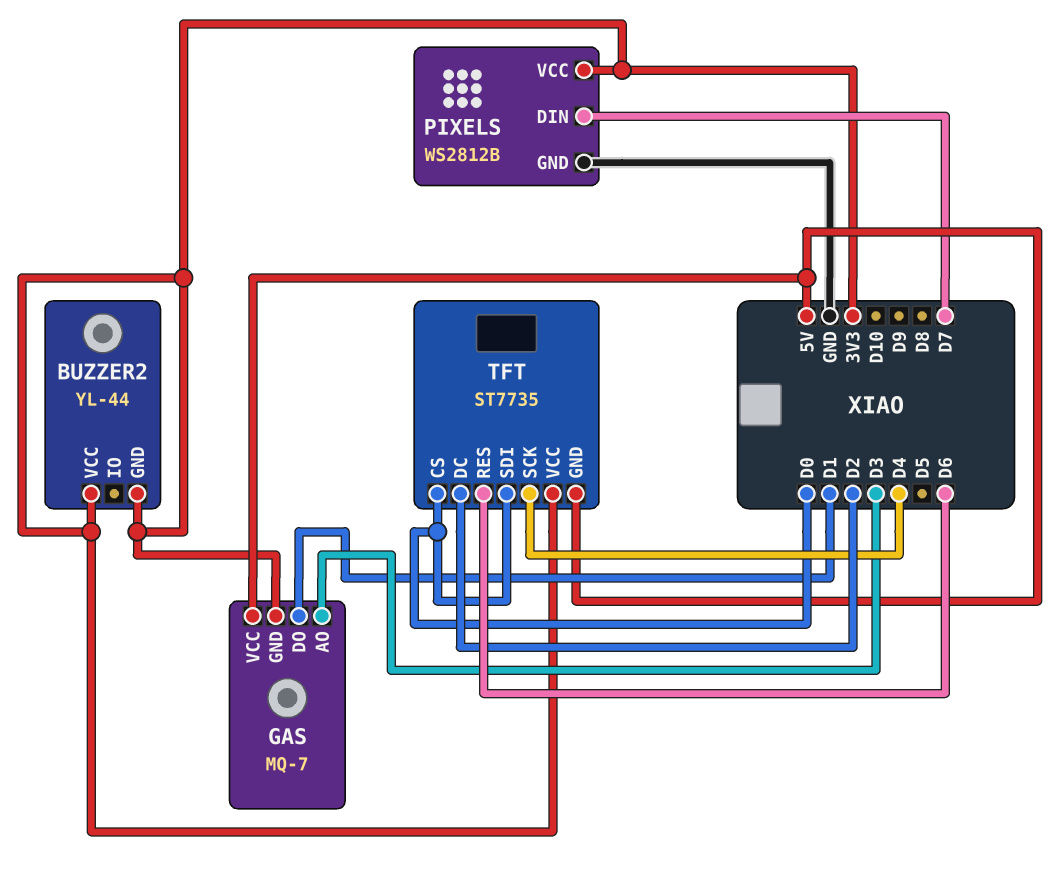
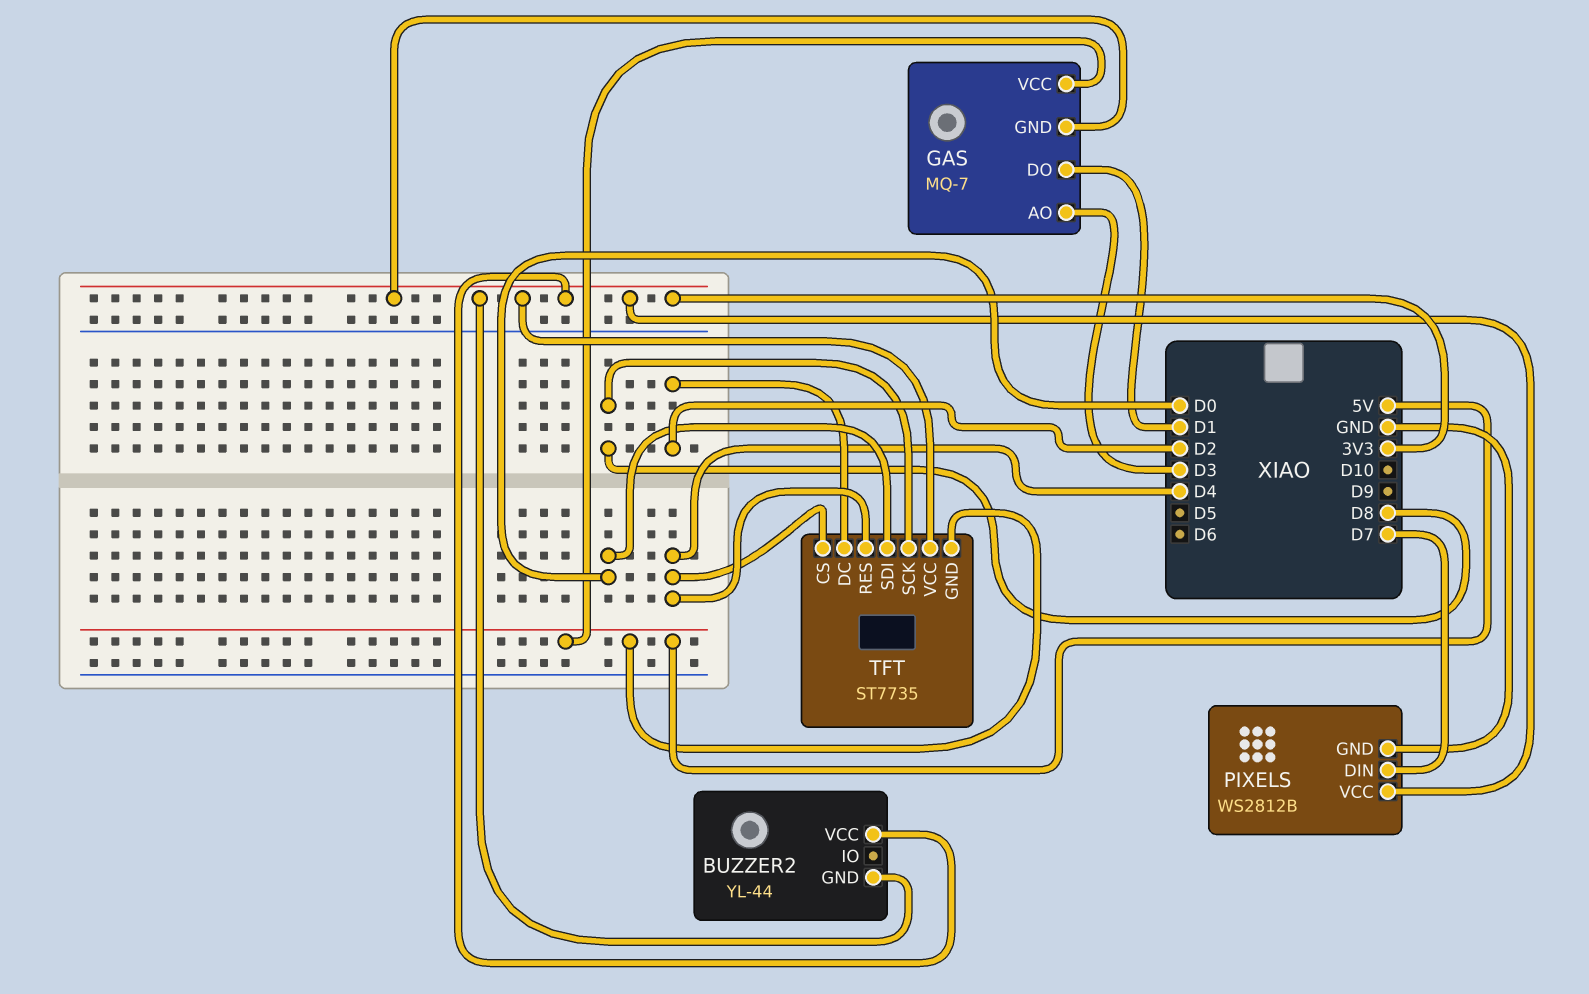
TFT pin CS: D0 -> D4
TFT pin RES: D6 -> D4
TFT pin SCK: D4 -> D8

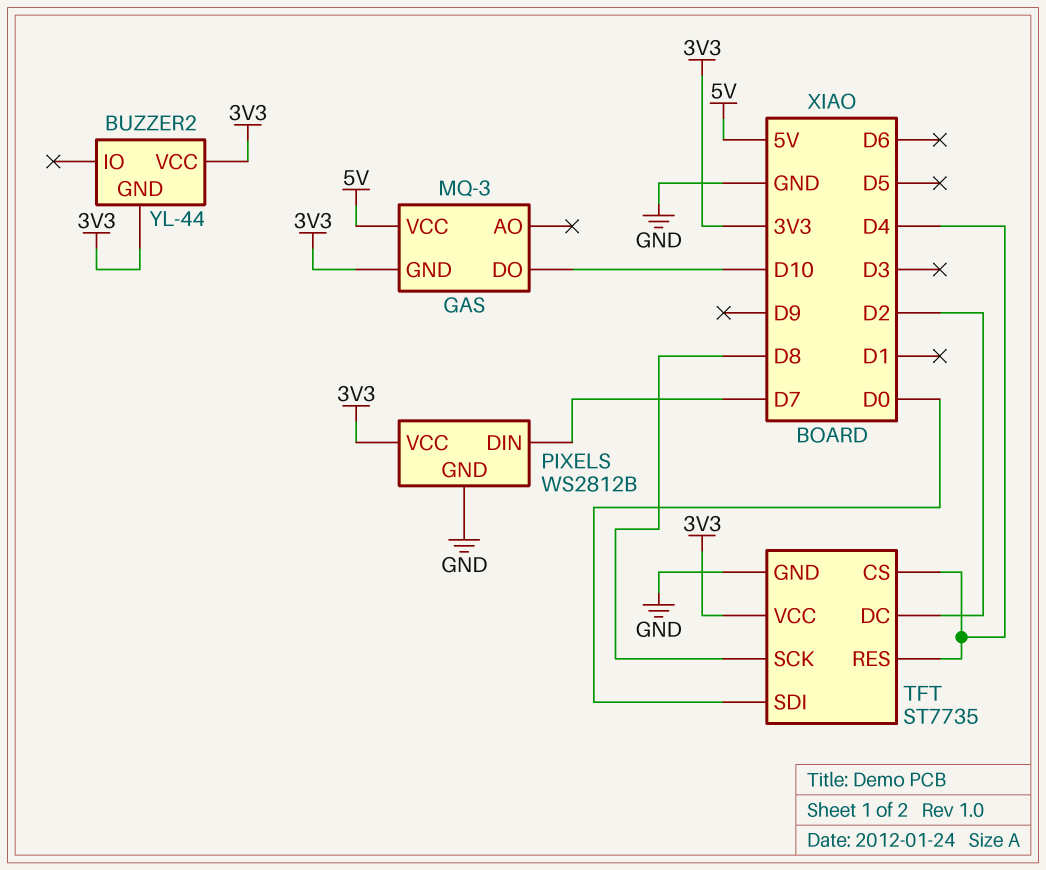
GAS: MQ-7 -> MQ-3
GAS pin AO: D3 -> none
GAS pin DO: D1 -> D10
TFT pin GND: 5V -> GND

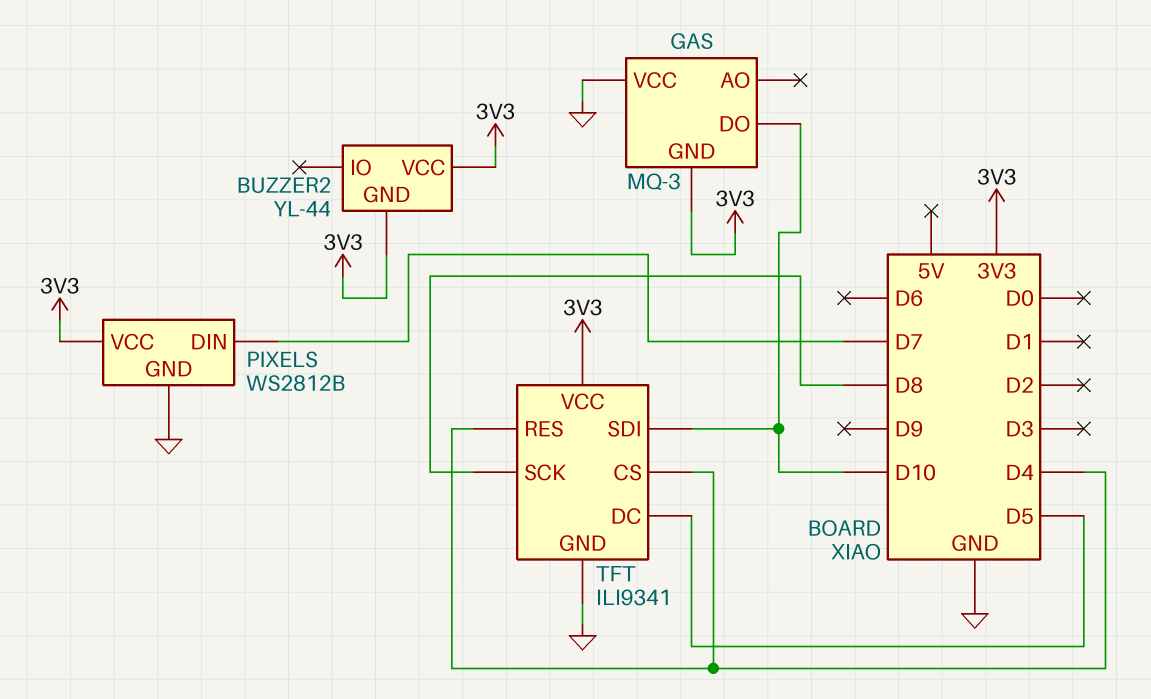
GAS pin VCC: 5V -> GND
TFT: ST7735 -> ILI9341
TFT pin DC: D2 -> D5
TFT pin SDI: D0 -> D10

